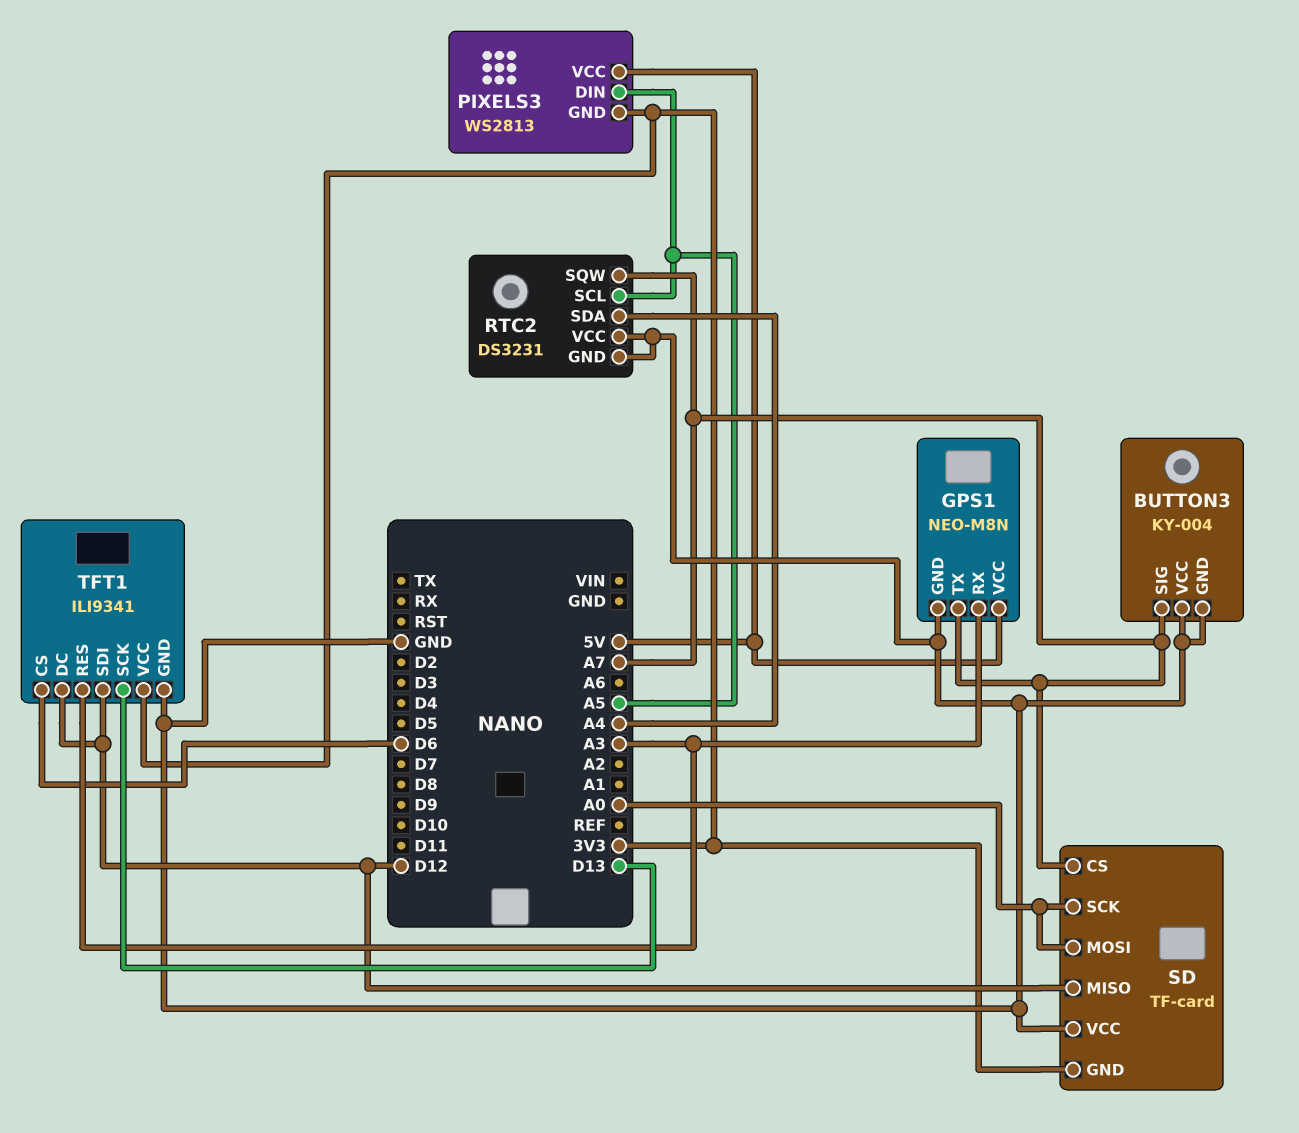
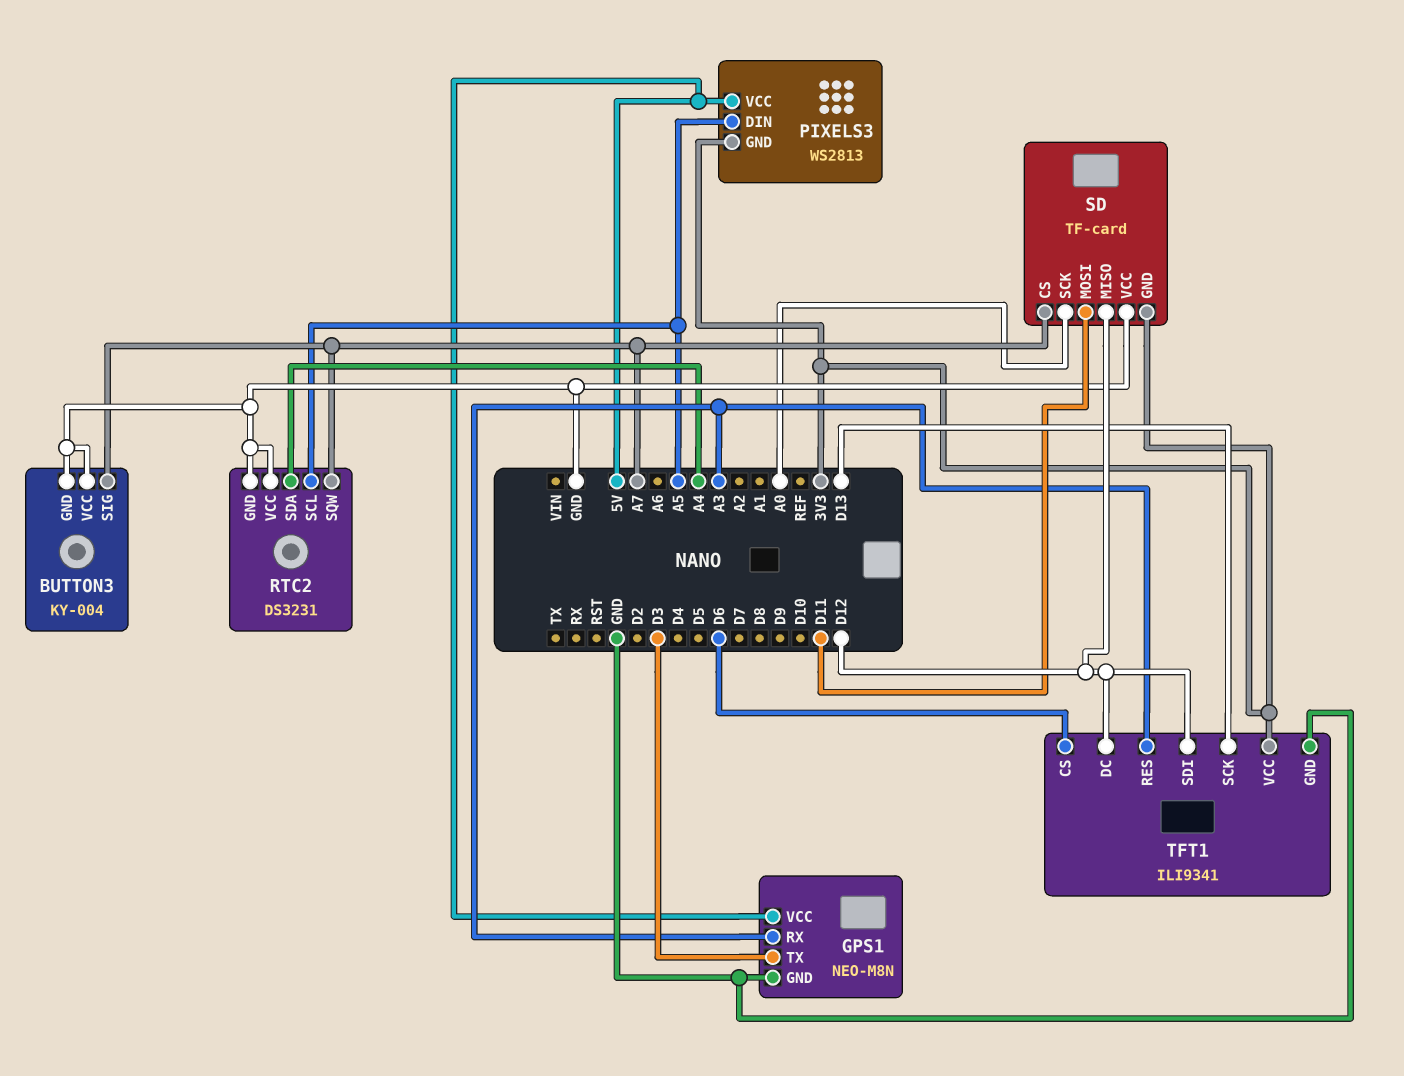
GPS1 pin TX: A7 -> D3
SD pin MOSI: A0 -> D11

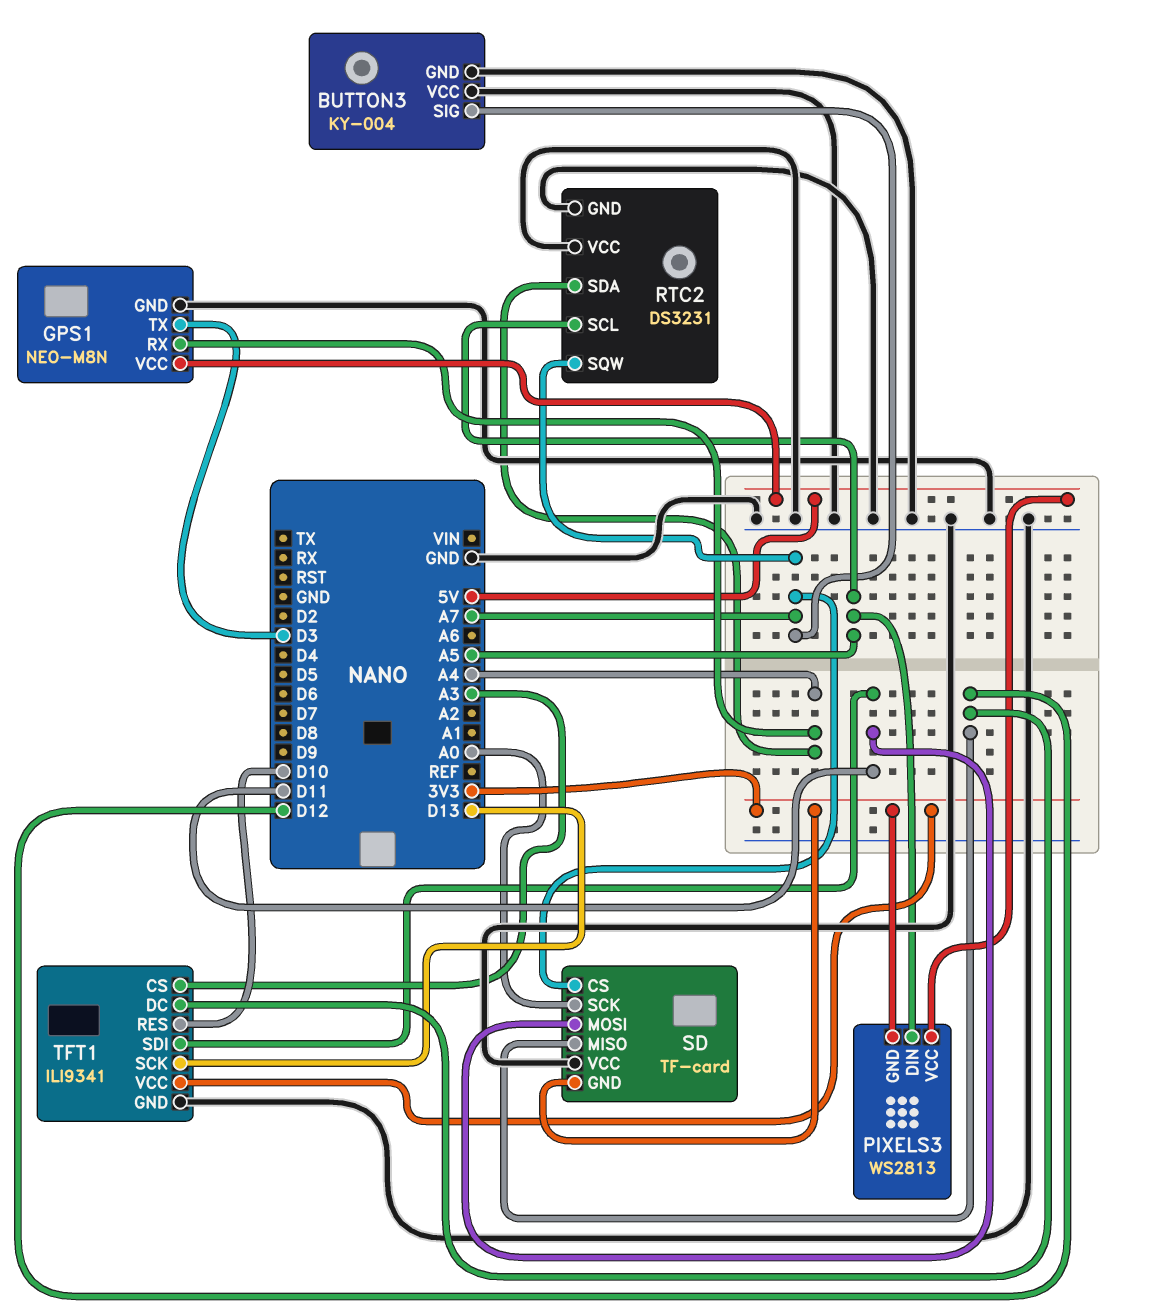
GPS1 pin RX: A3 -> A4
TFT1 pin CS: D6 -> A3
TFT1 pin RES: A3 -> D10
TFT1 pin SDI: D12 -> D11

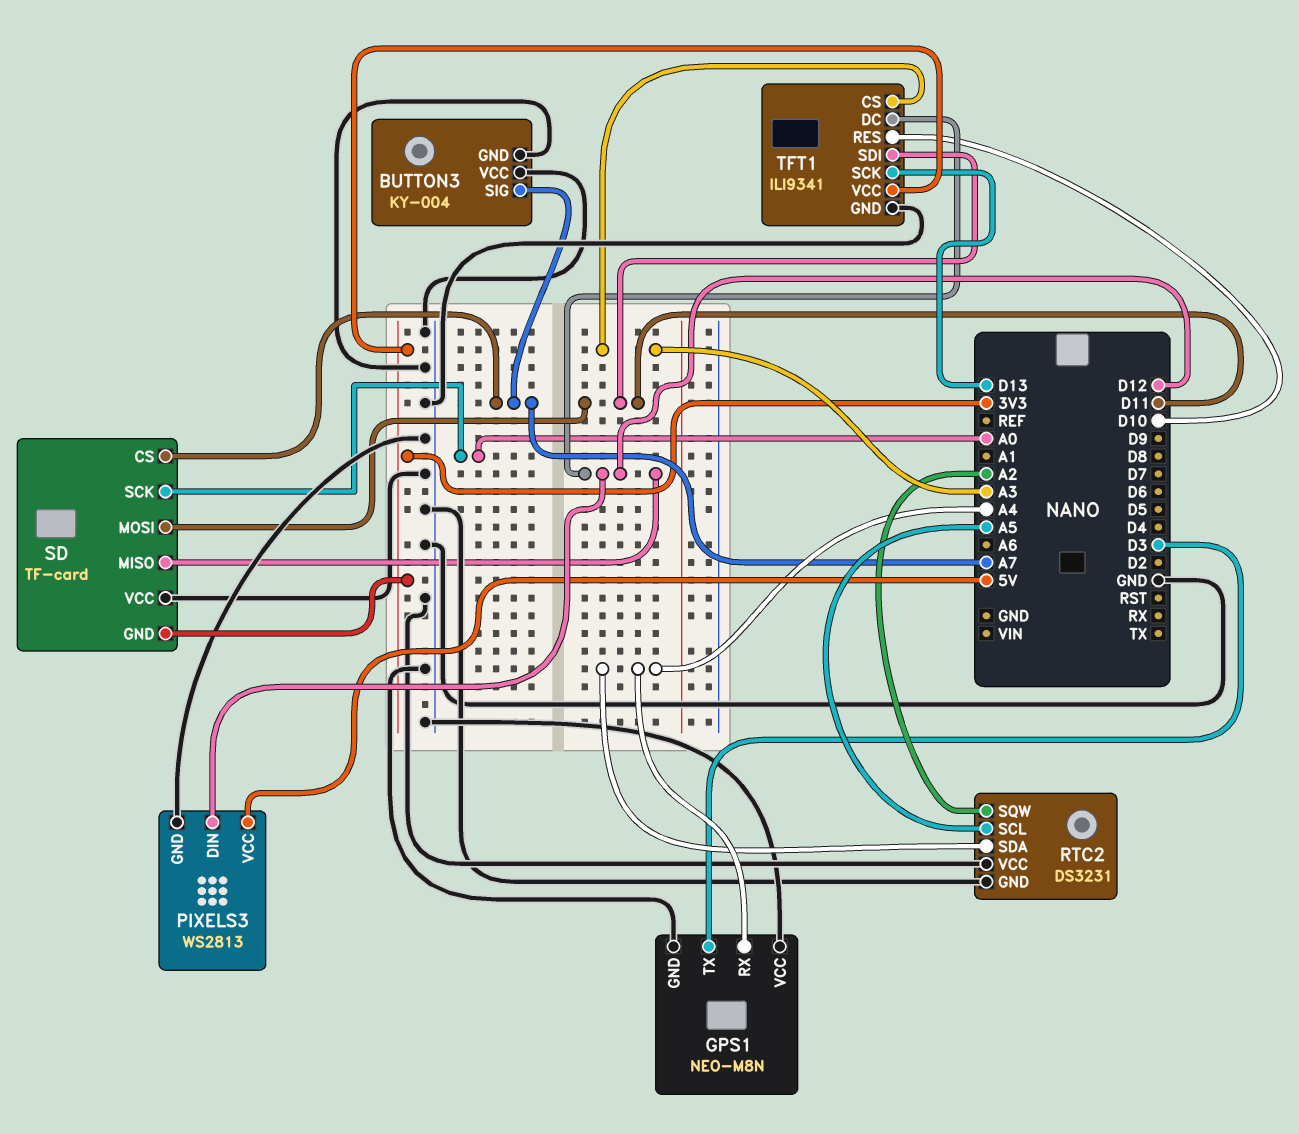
GPS1 pin VCC: 5V -> GND
PIXELS3 pin DIN: A5 -> D12
PIXELS3 pin GND: 3V3 -> GND
RTC2 pin SQW: A7 -> A2

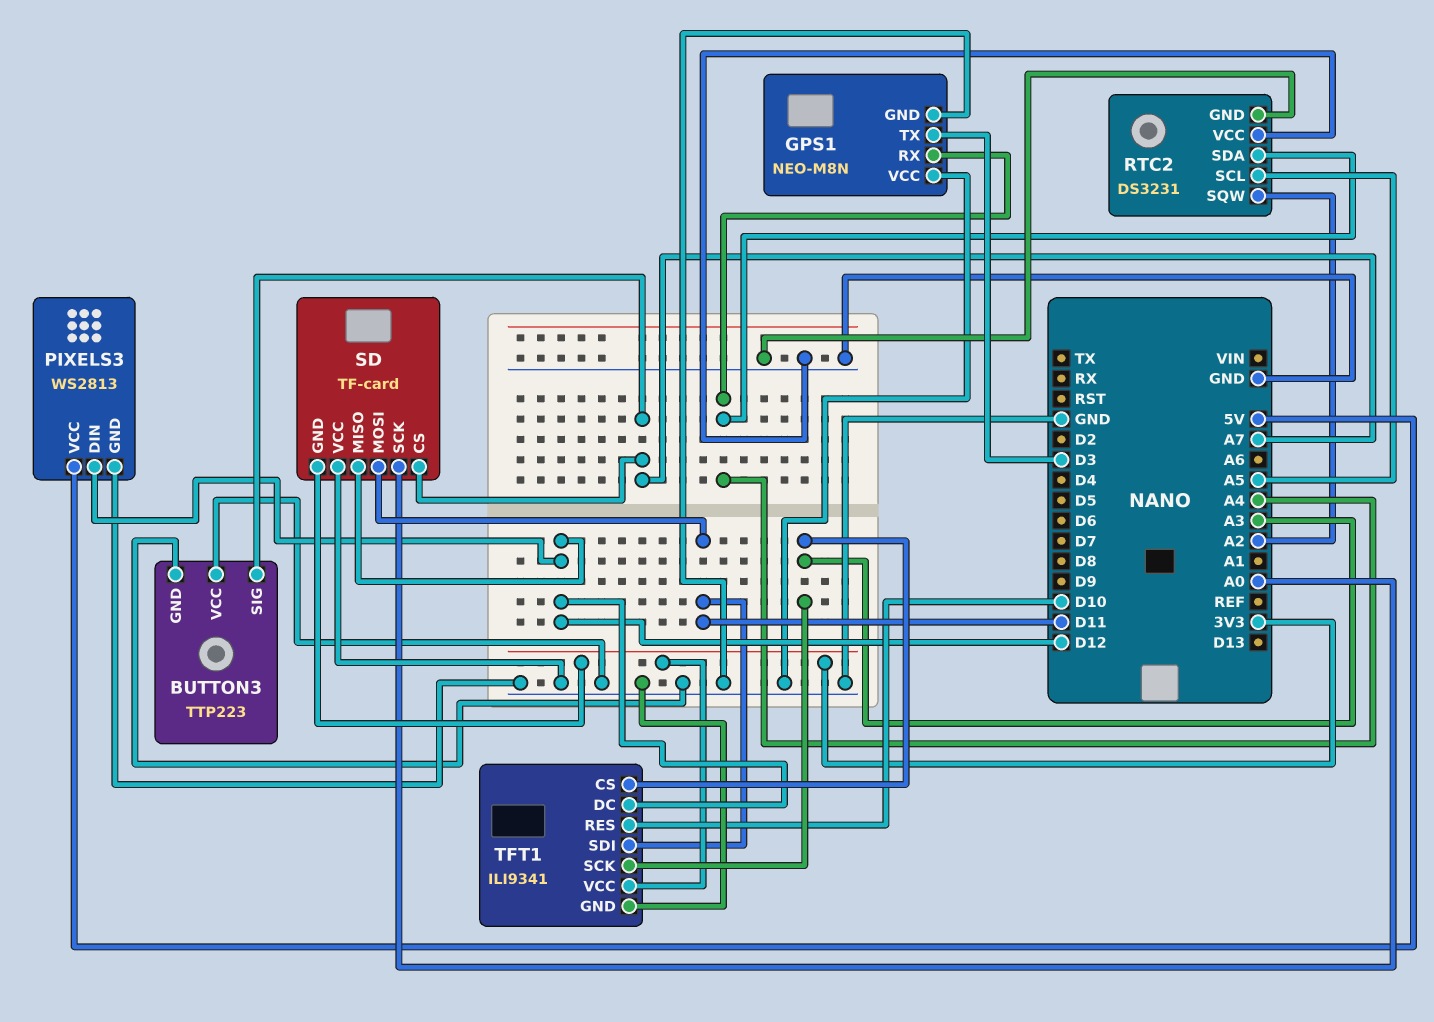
BUTTON3: KY-004 -> TTP223
TFT1 pin SCK: D13 -> A3

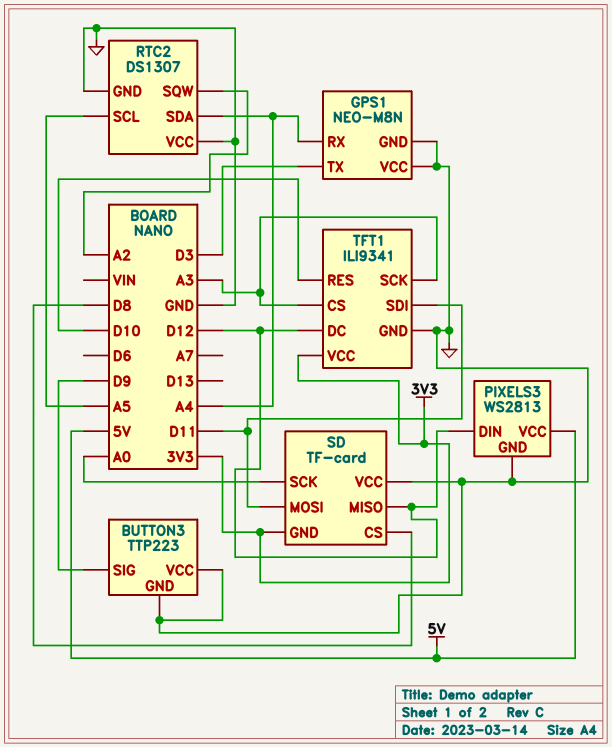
BUTTON3 pin SIG: A7 -> D9
RTC2: DS3231 -> DS1307
SD pin CS: A7 -> D8

